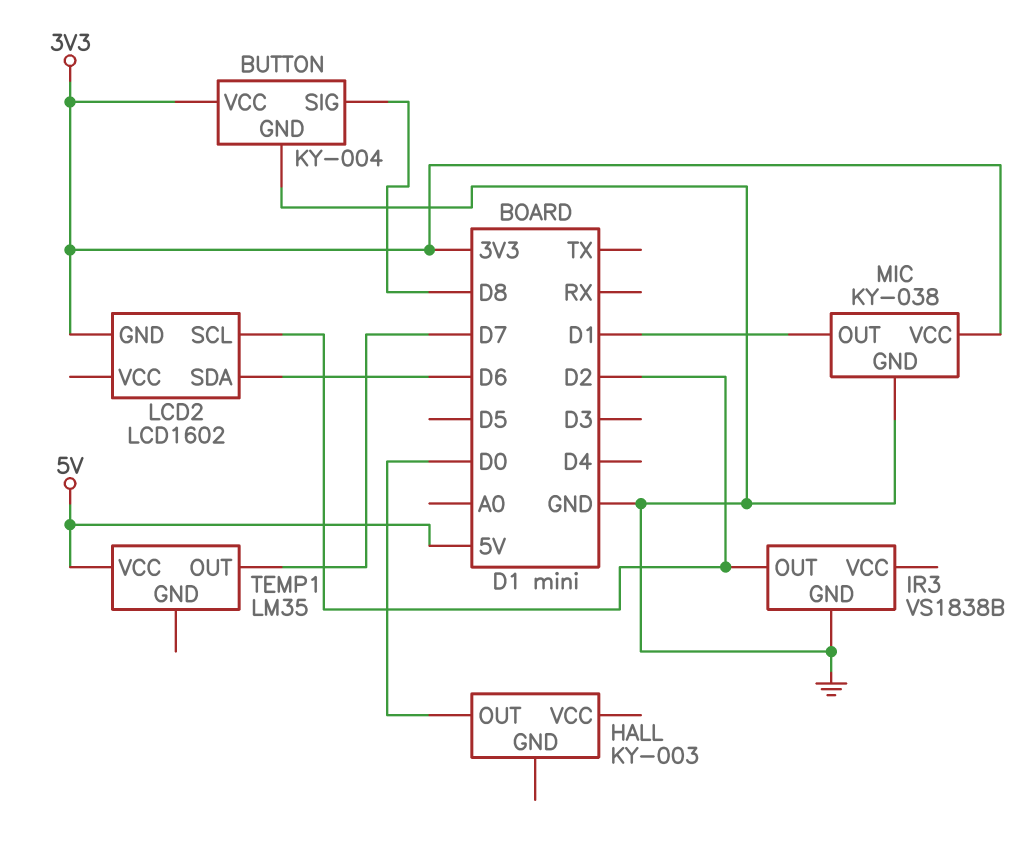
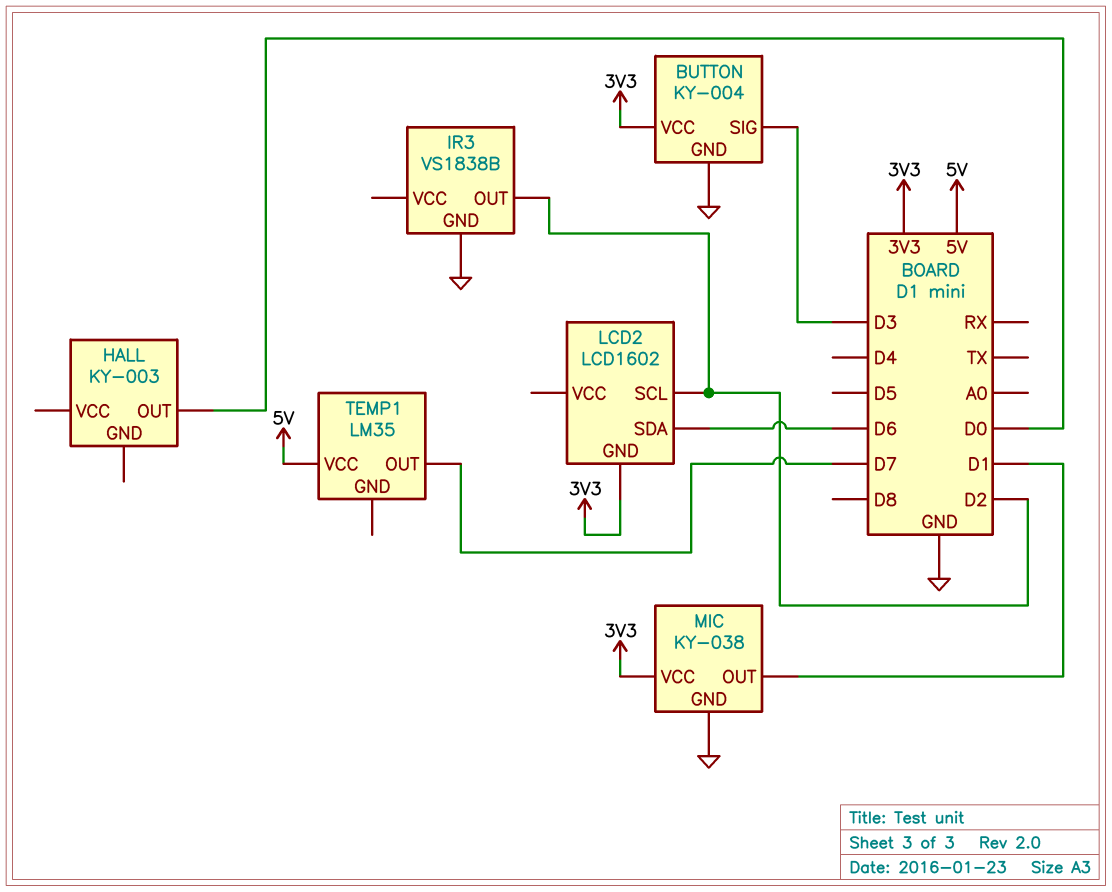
BUTTON pin SIG: D8 -> D3

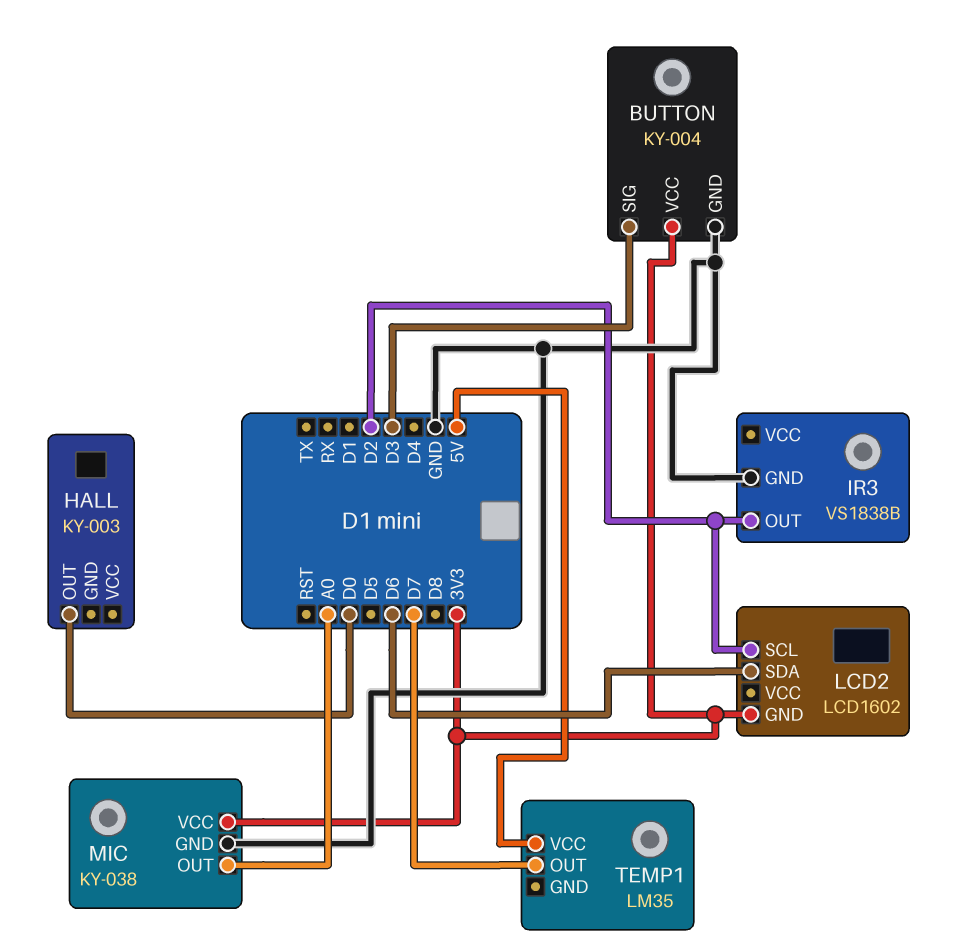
MIC pin OUT: D1 -> A0

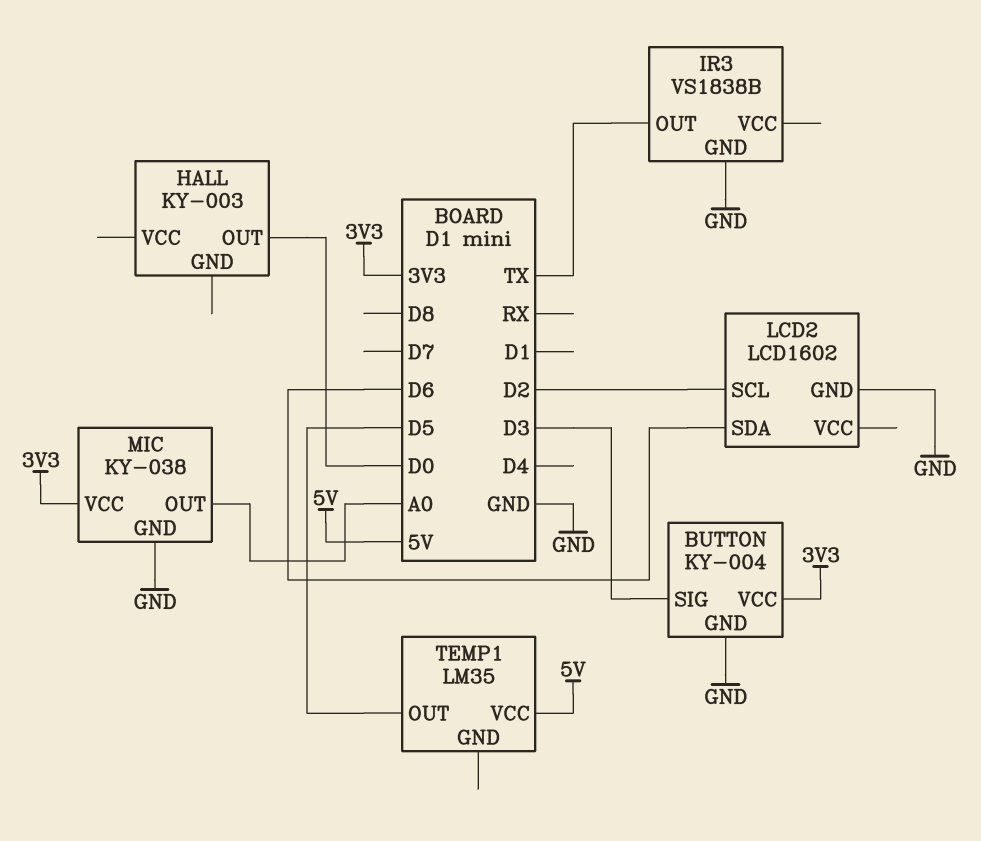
IR3 pin OUT: D2 -> TX
LCD2 pin GND: 3V3 -> GND
TEMP1 pin OUT: D7 -> D5

